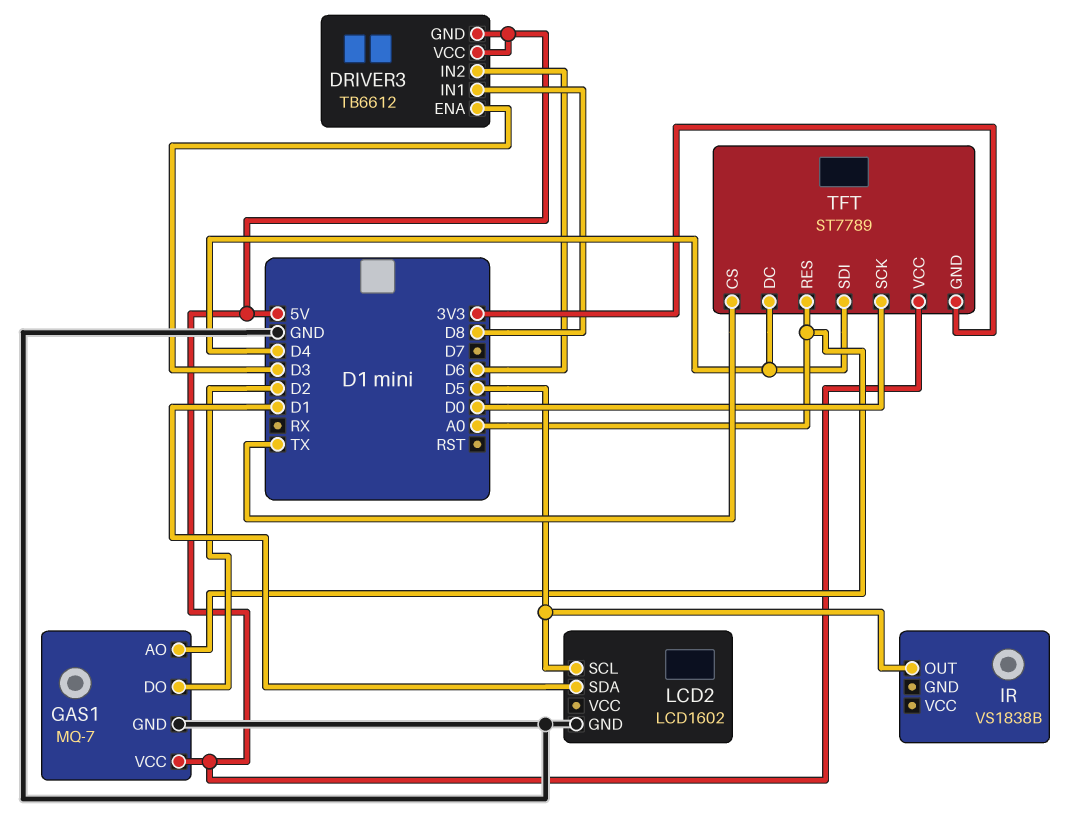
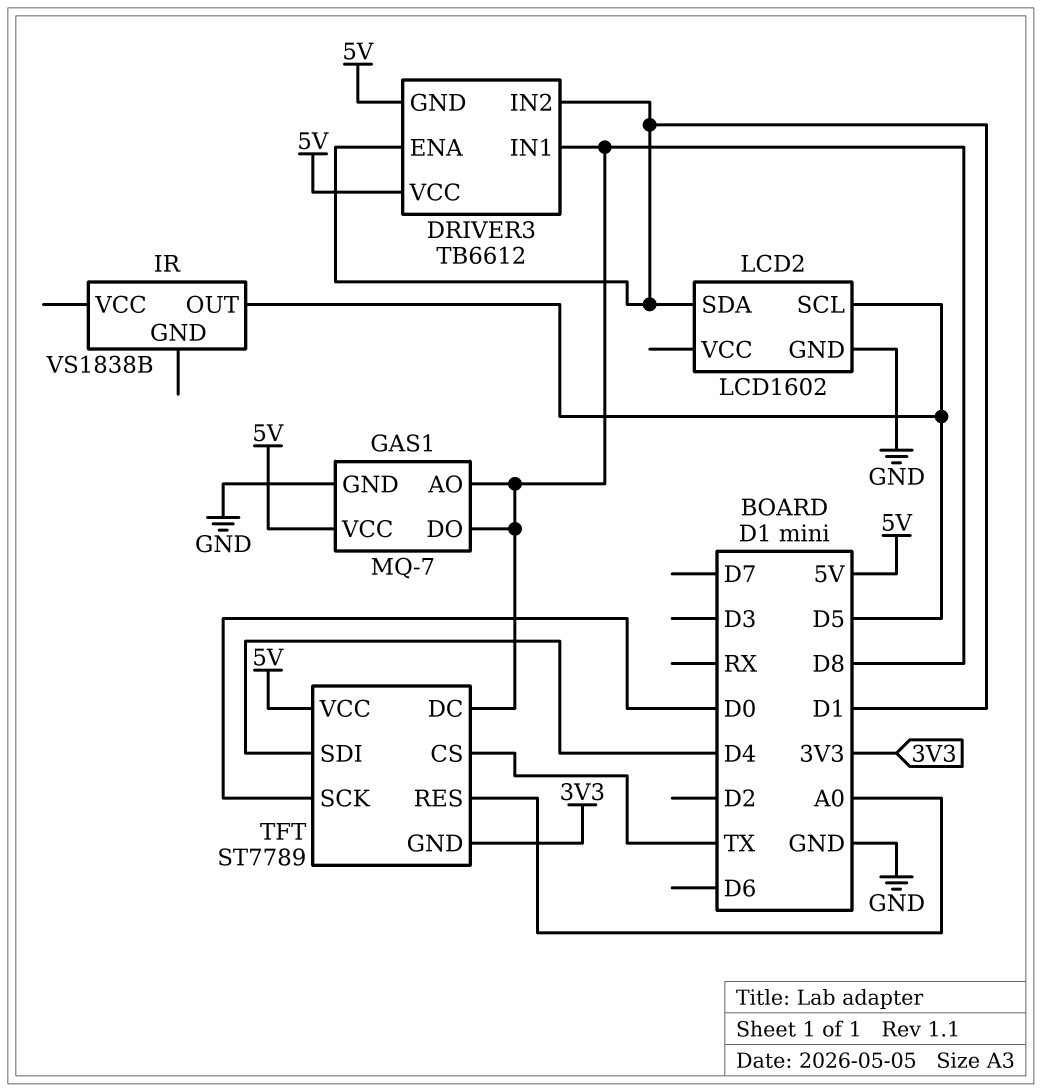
DRIVER3 pin ENA: D3 -> D1
DRIVER3 pin IN2: D6 -> D1
GAS1 pin AO: A0 -> D8
GAS1 pin DO: D2 -> D8
TFT pin DC: D4 -> D8

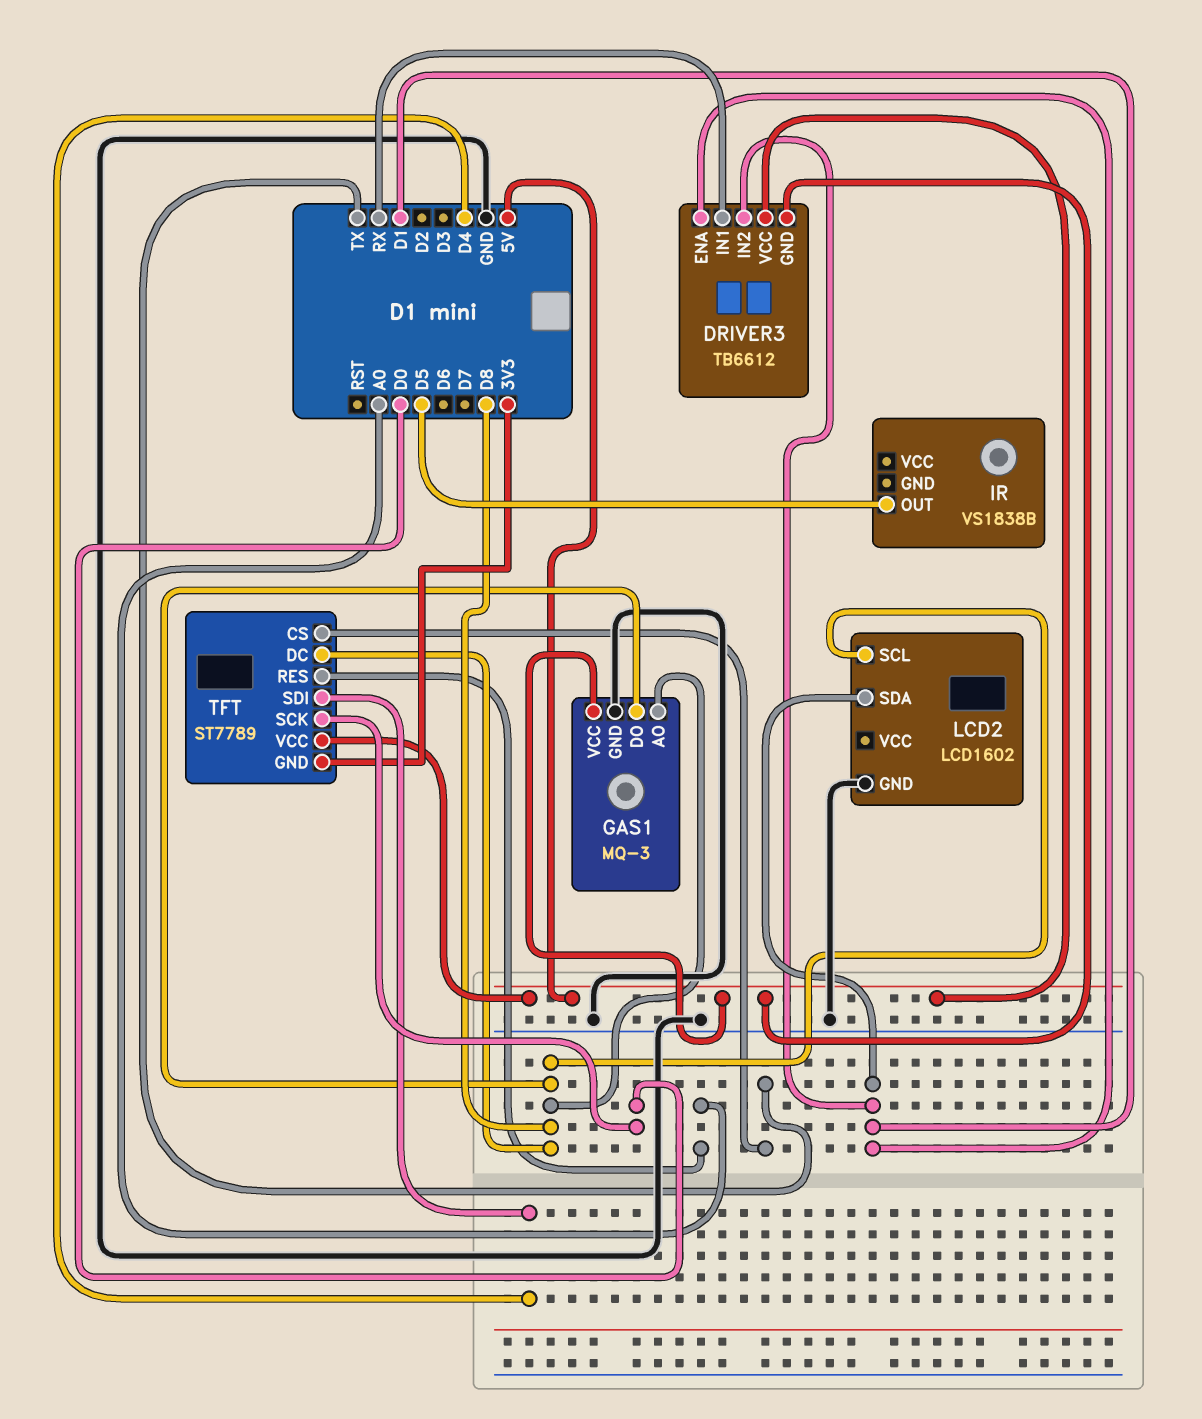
DRIVER3 pin IN1: D8 -> RX
GAS1: MQ-7 -> MQ-3
LCD2 pin SCL: D5 -> D8

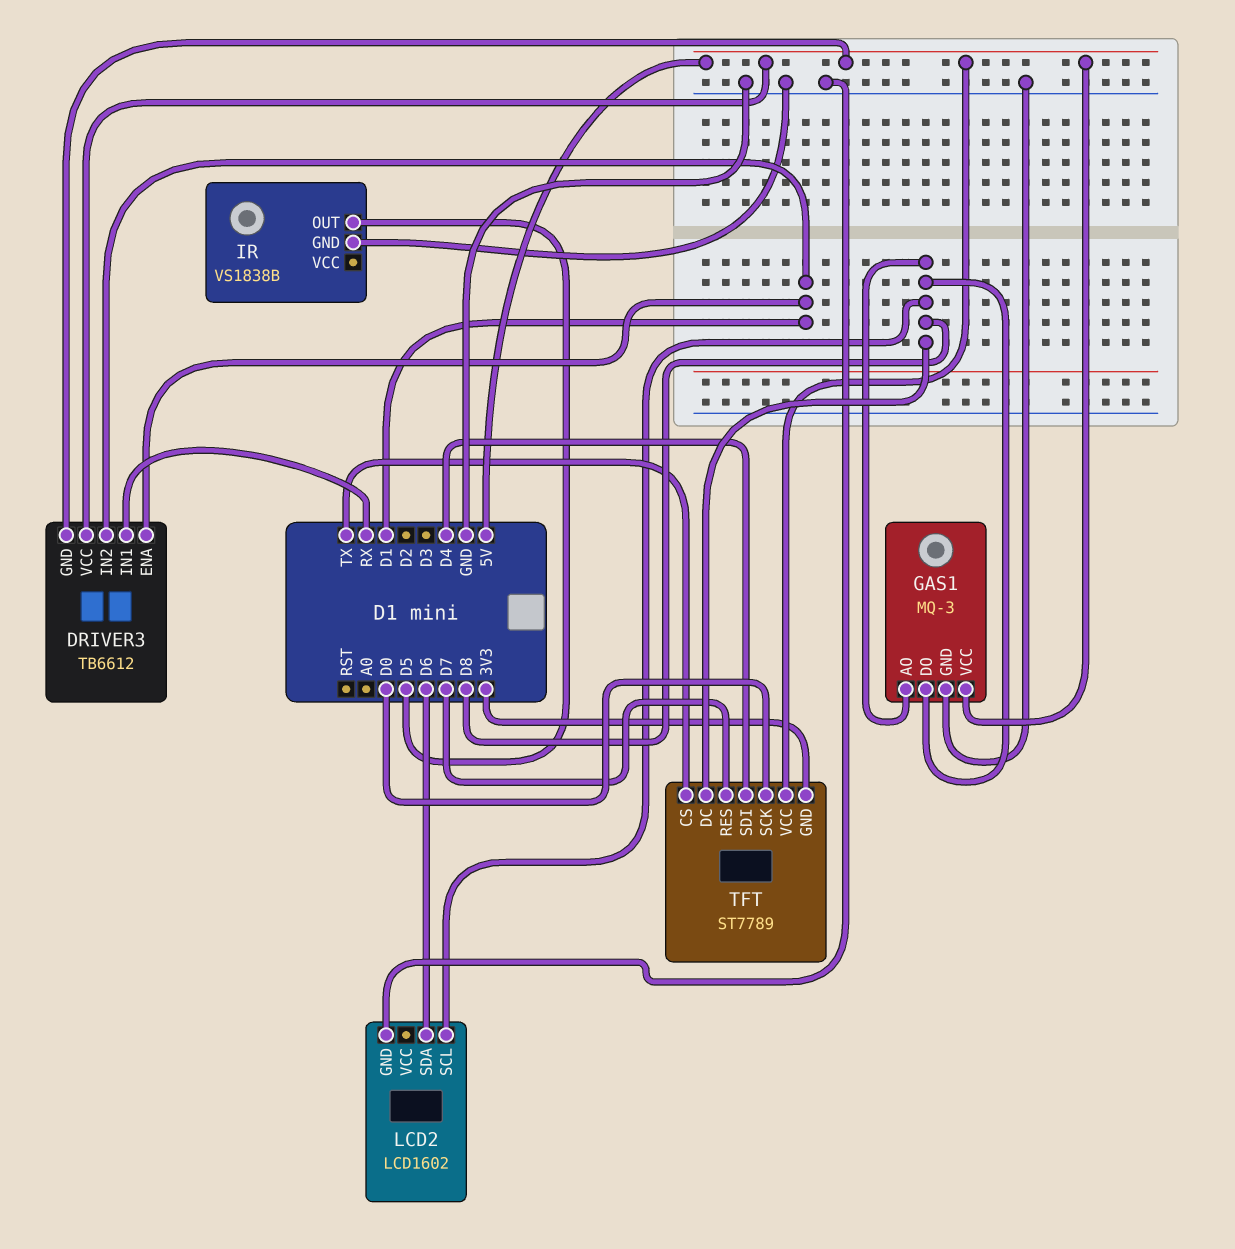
IR pin GND: none -> GND
LCD2 pin SDA: D1 -> D6
TFT pin RES: A0 -> D7

